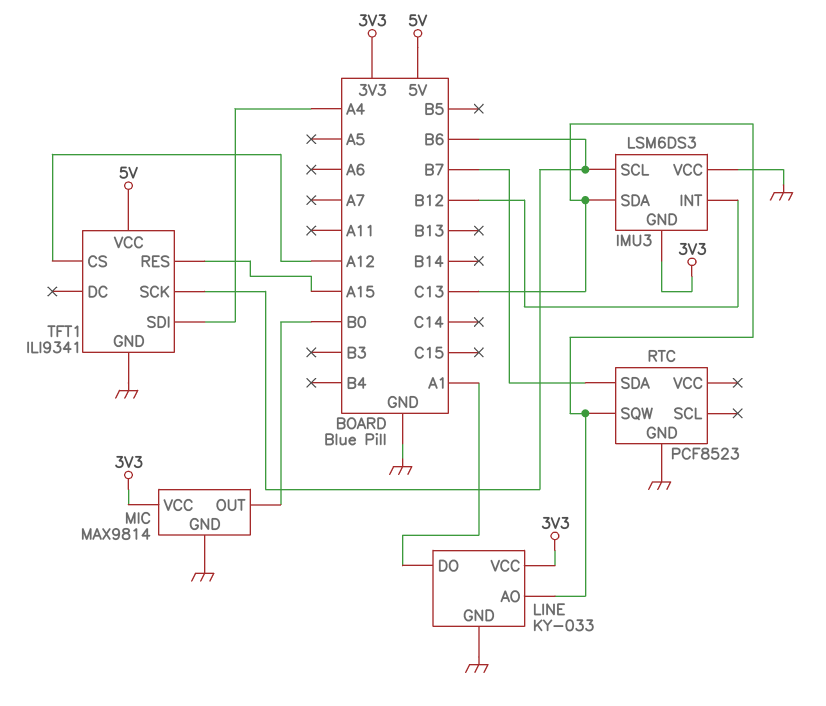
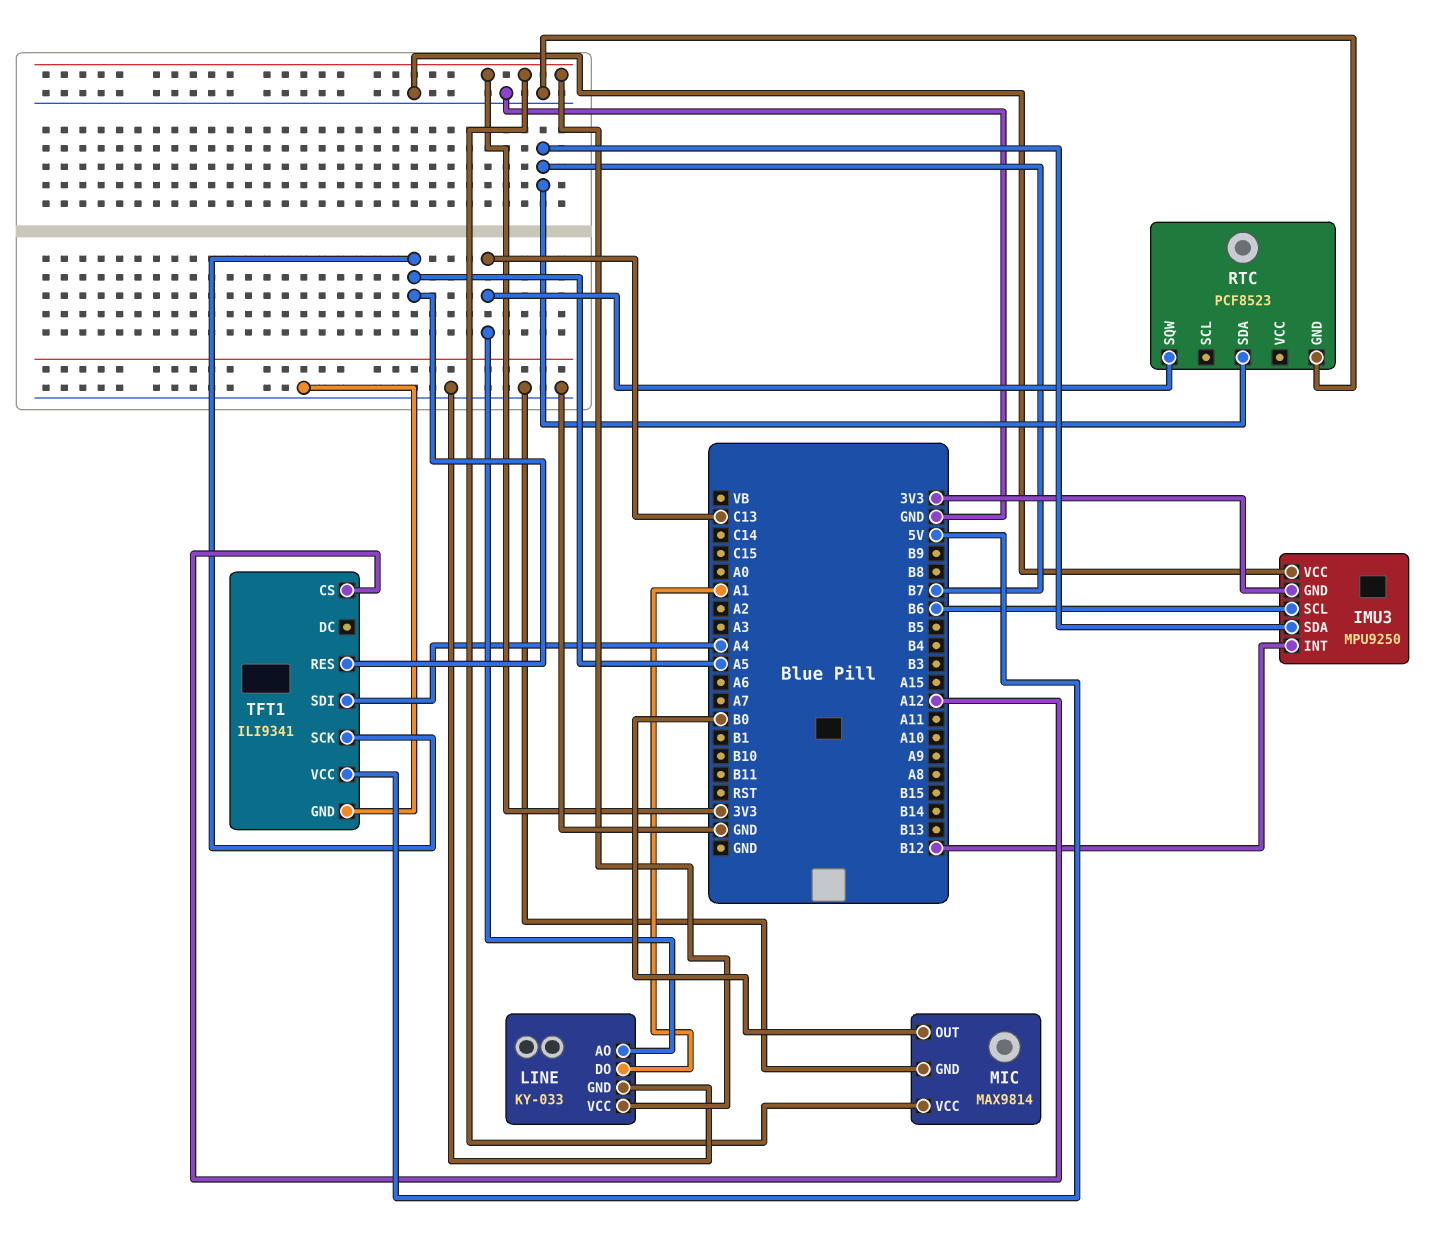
IMU3: LSM6DS3 -> MPU9250
IMU3 pin SDA: C13 -> B7
TFT1 pin RES: A15 -> A5
TFT1 pin SCK: B6 -> A5

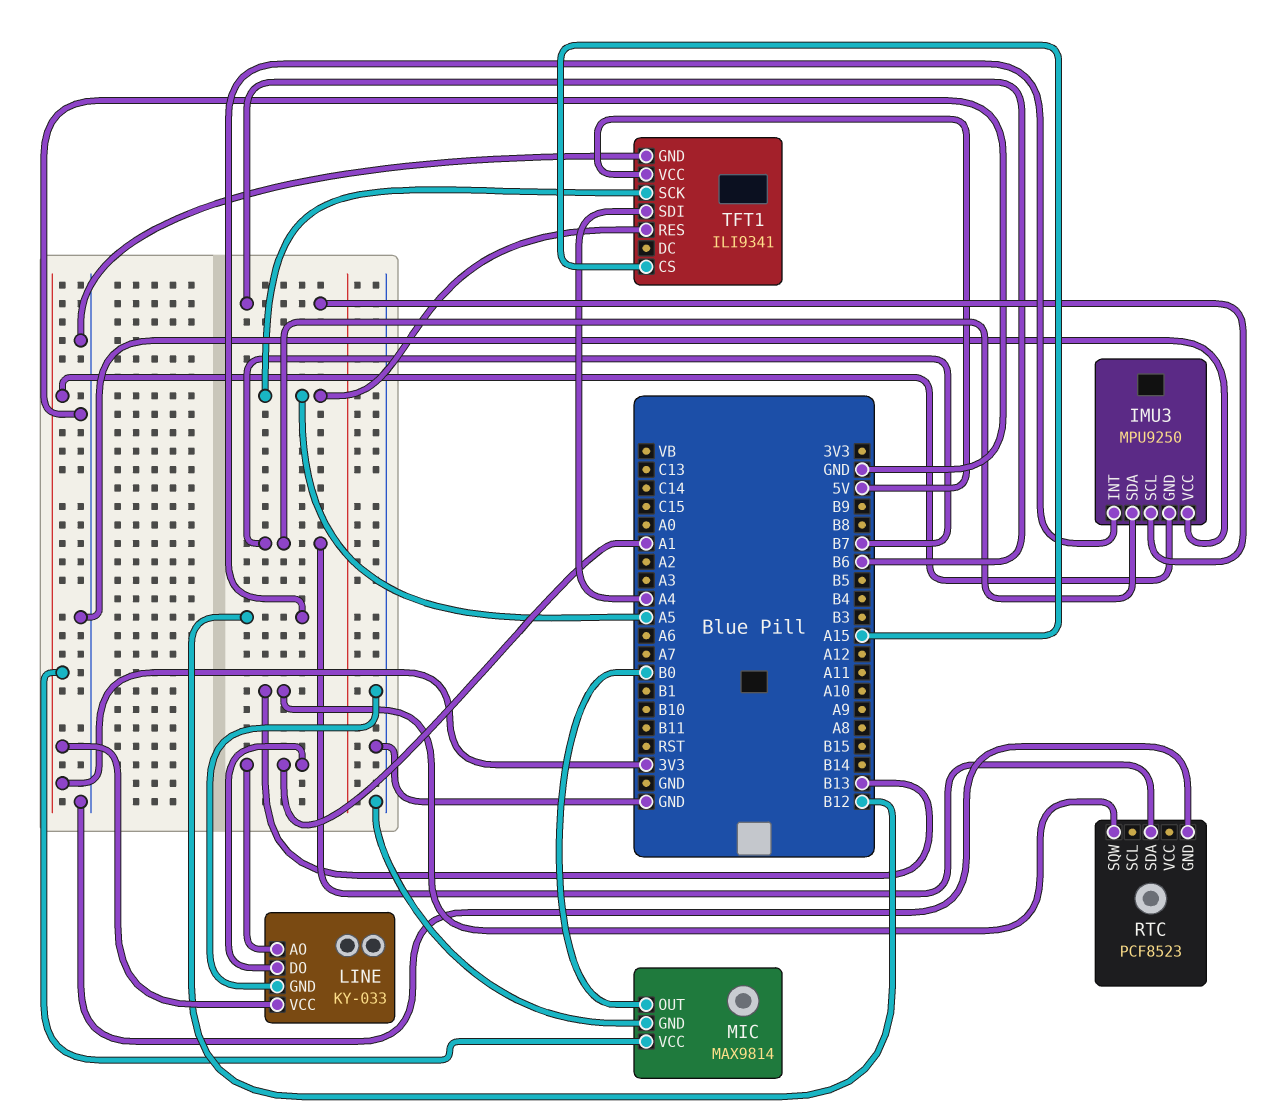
LINE pin AO: C13 -> A1
RTC pin SQW: C13 -> B13
TFT1 pin CS: A12 -> A15

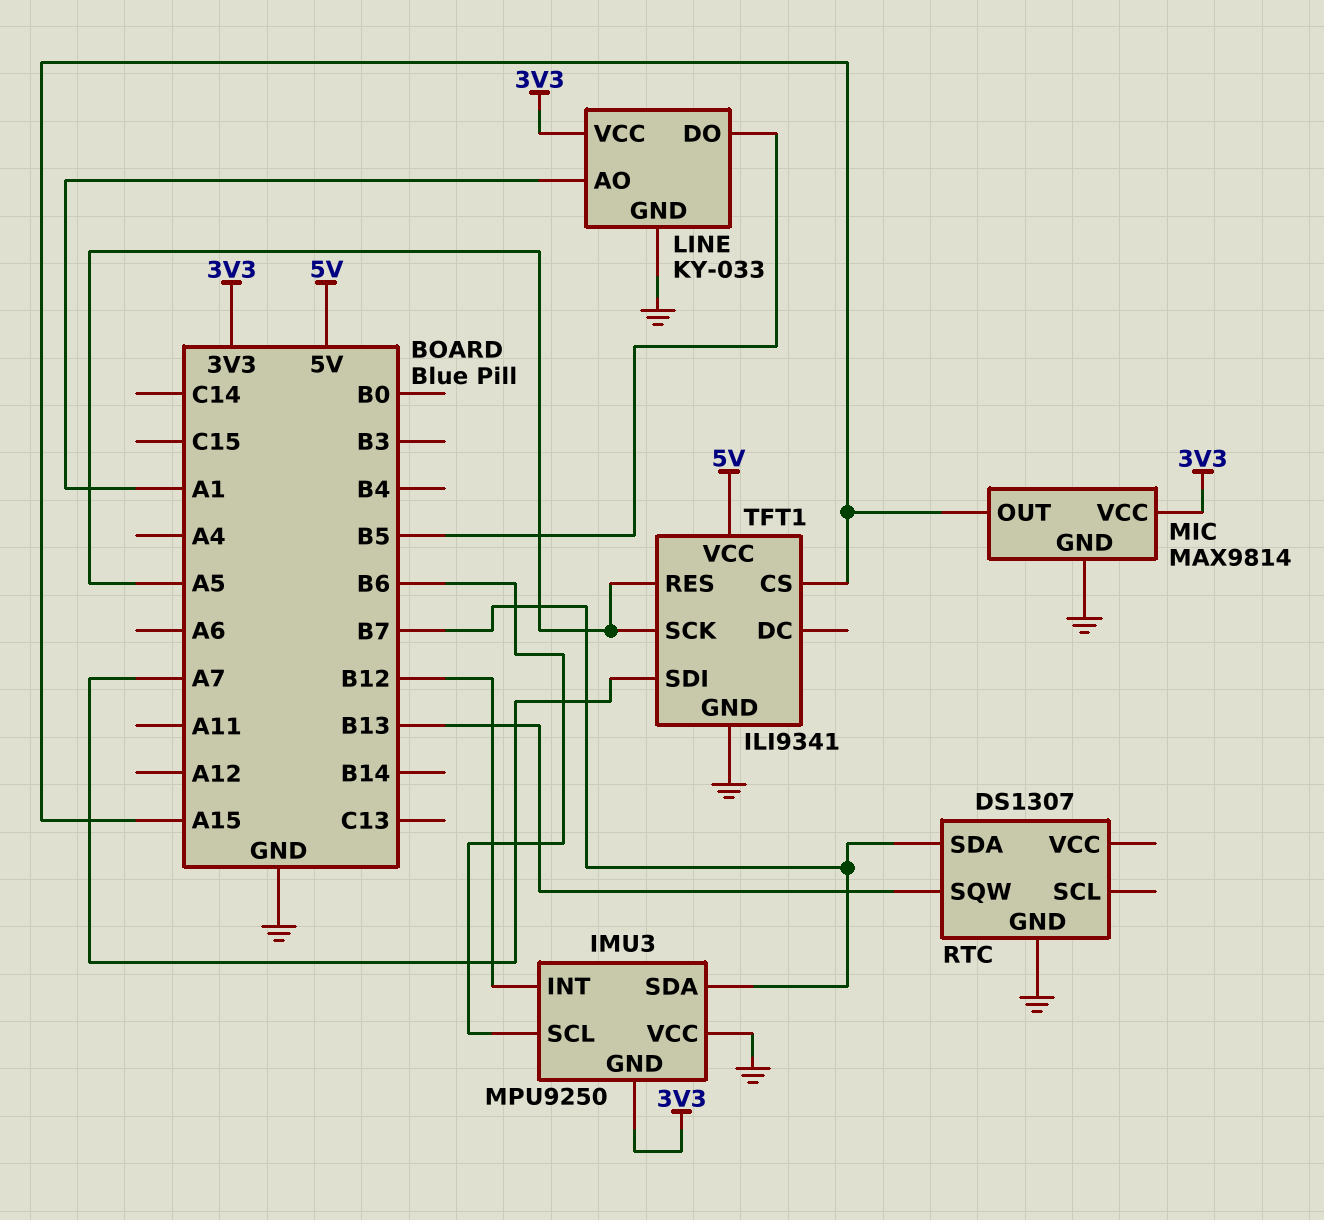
LINE pin DO: A1 -> B5
MIC pin OUT: B0 -> A15
RTC: PCF8523 -> DS1307
TFT1 pin SDI: A4 -> A7

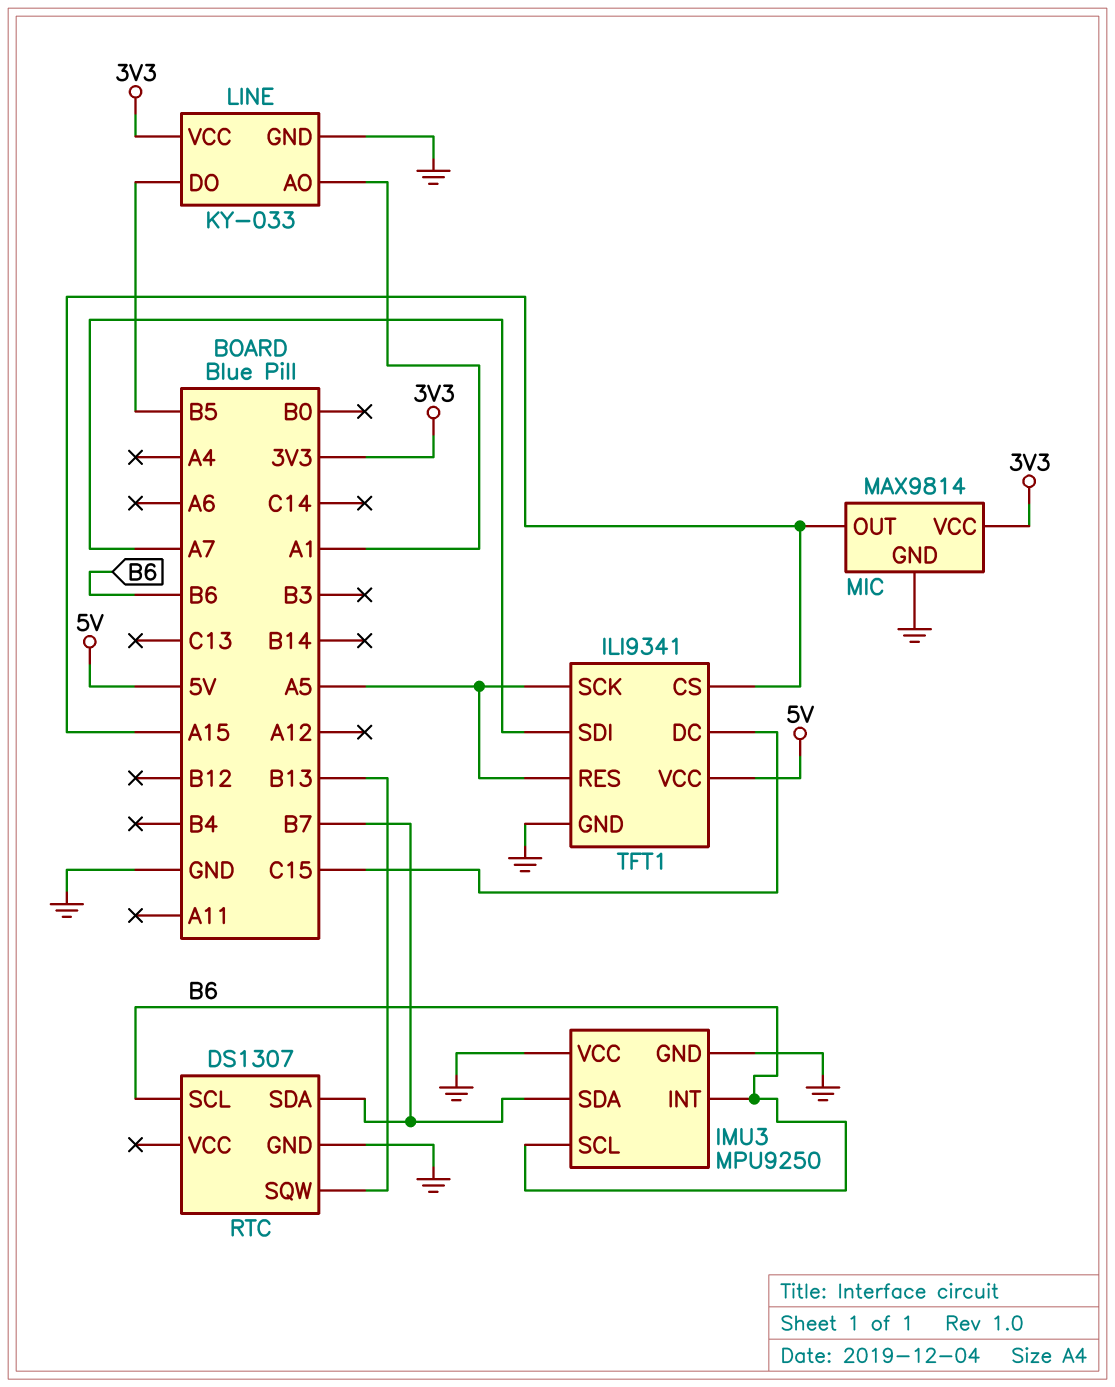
IMU3 pin GND: 3V3 -> GND
IMU3 pin INT: B12 -> B6
RTC pin SCL: none -> B6
TFT1 pin DC: none -> C15

